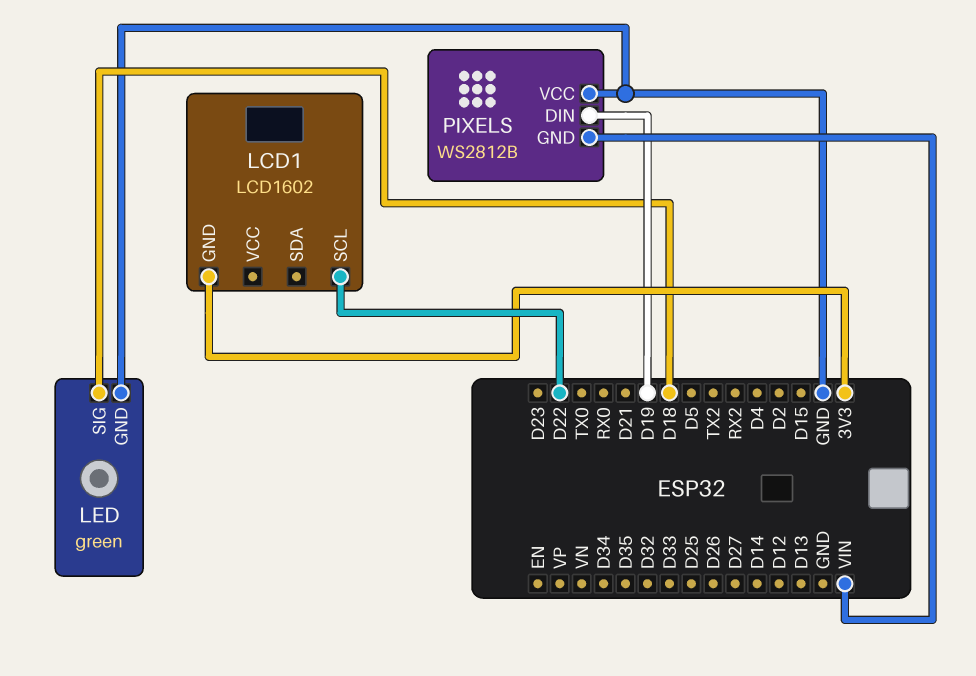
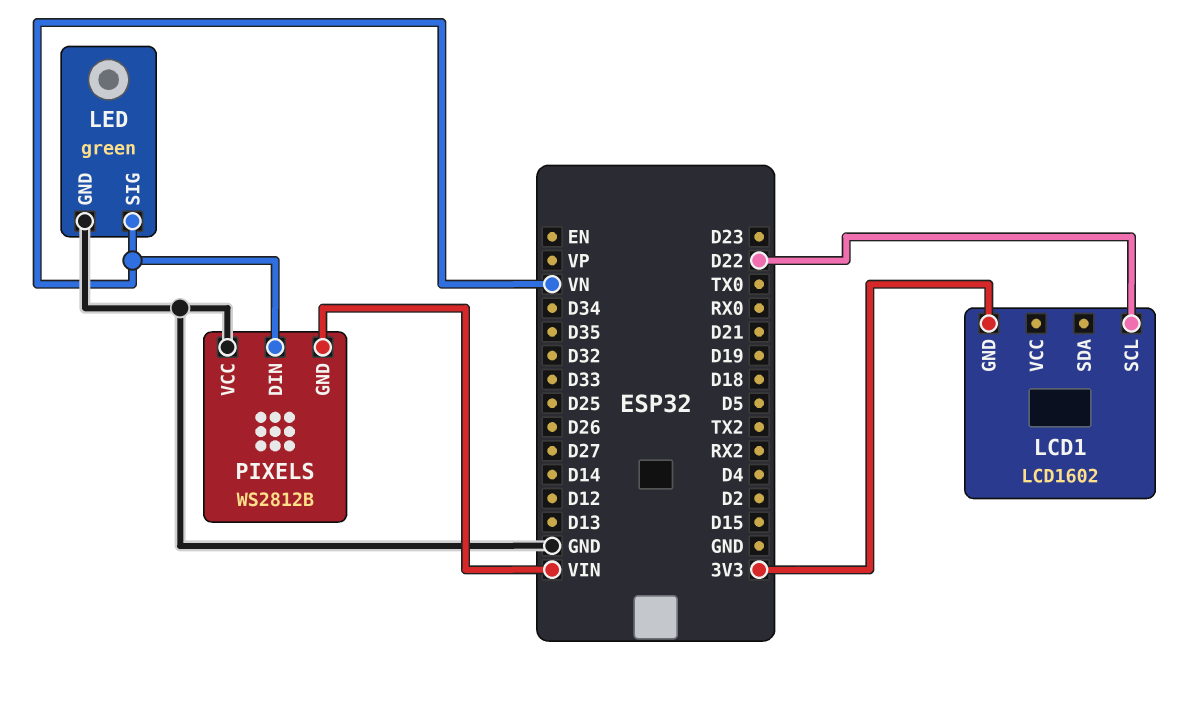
LED pin SIG: D18 -> VN
PIXELS pin DIN: D19 -> VN

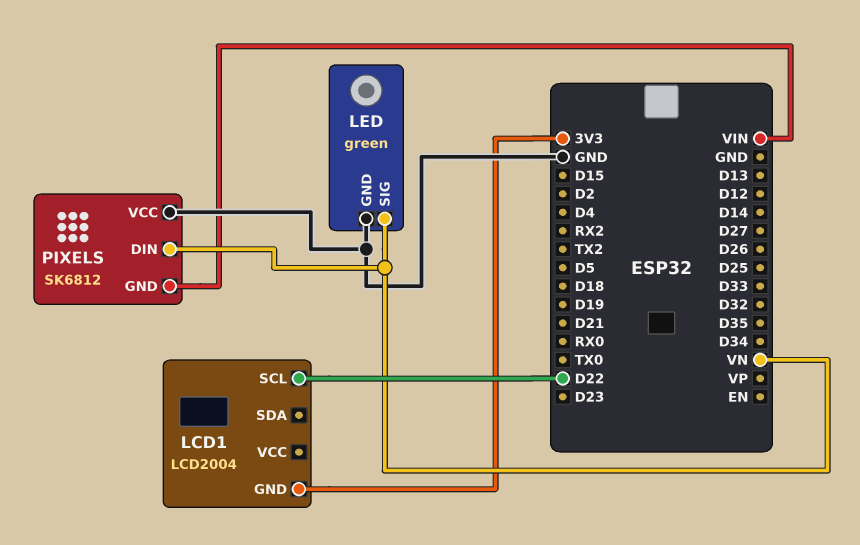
LCD1: LCD1602 -> LCD2004
PIXELS: WS2812B -> SK6812

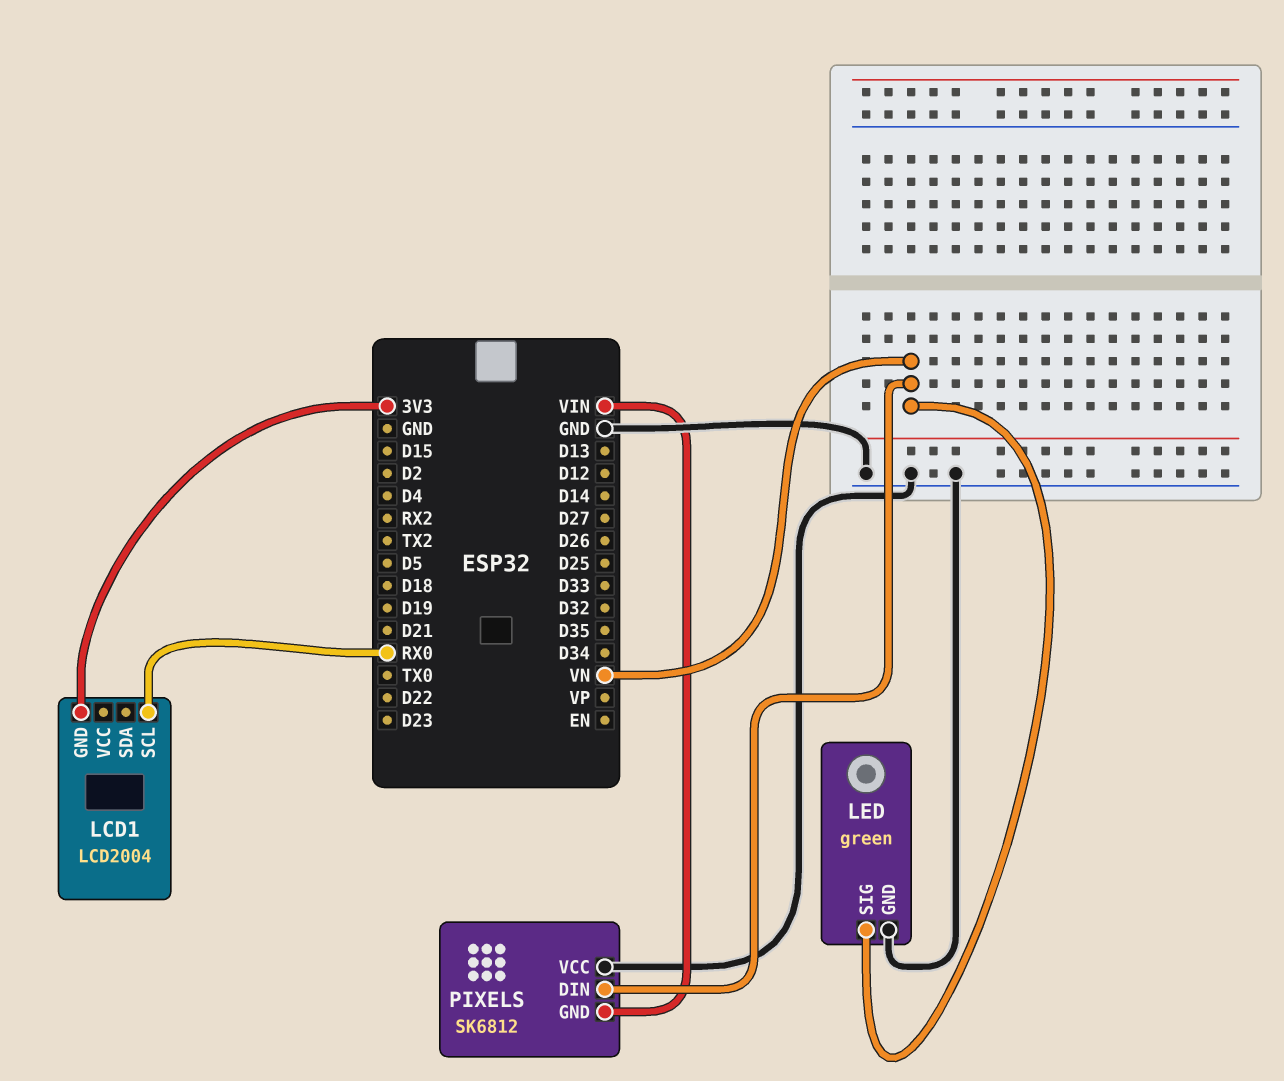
LCD1 pin SCL: D22 -> RX0

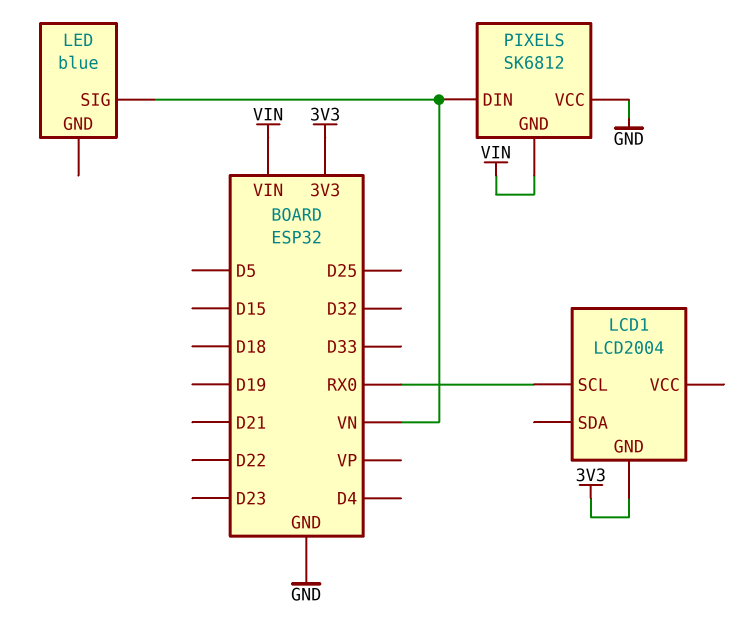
LED: green -> blue
LED pin GND: GND -> none

